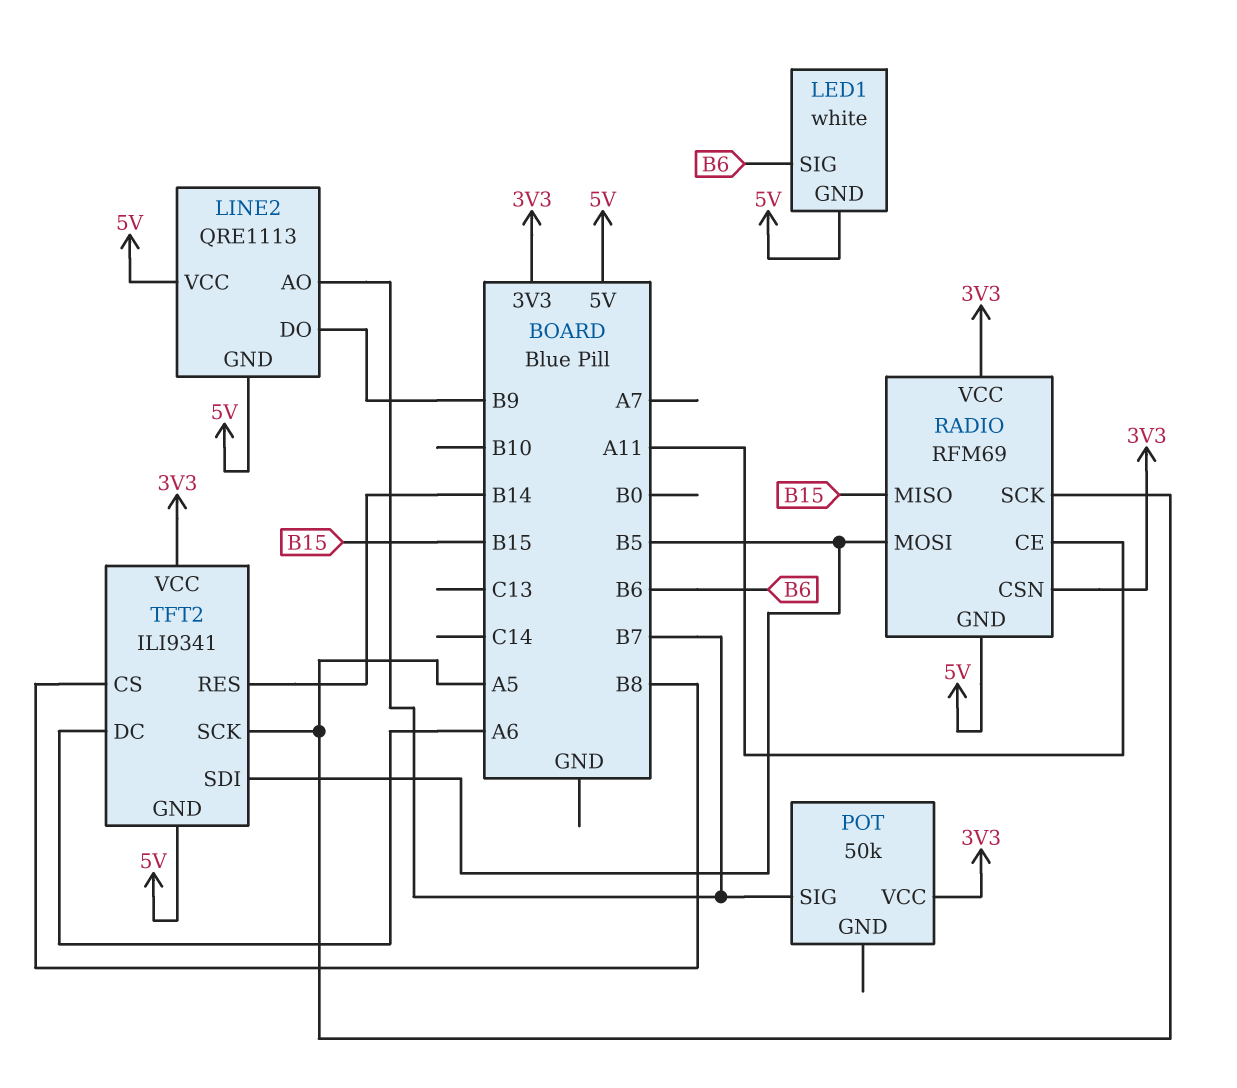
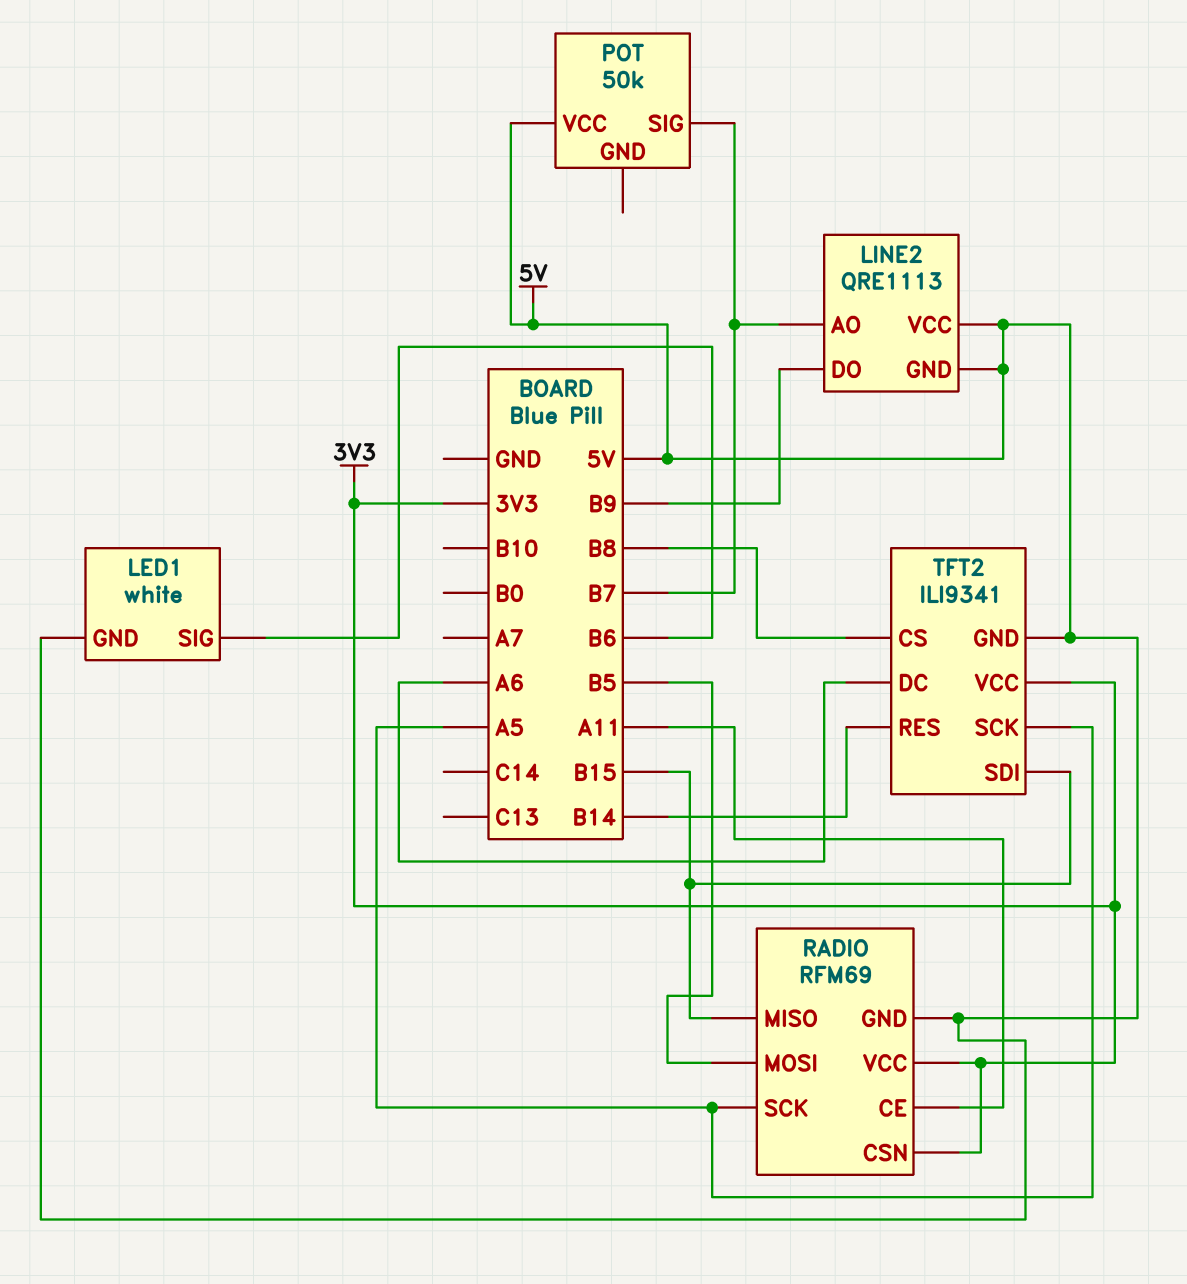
POT pin VCC: 3V3 -> 5V
TFT2 pin SDI: B5 -> B15

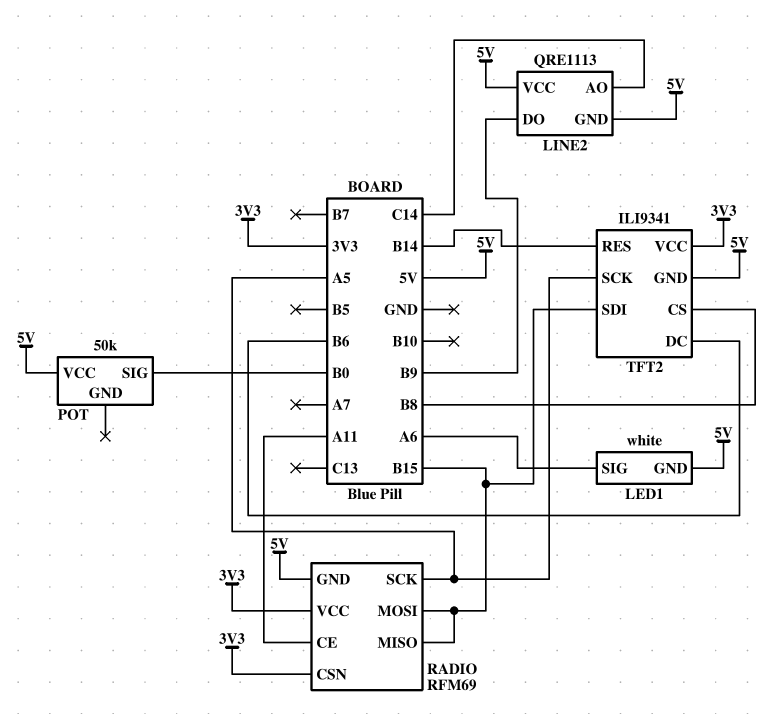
LED1 pin SIG: B6 -> A6
LINE2 pin AO: B7 -> C14
POT pin SIG: B7 -> B0
RADIO pin MOSI: B5 -> B15
TFT2 pin DC: A6 -> B6

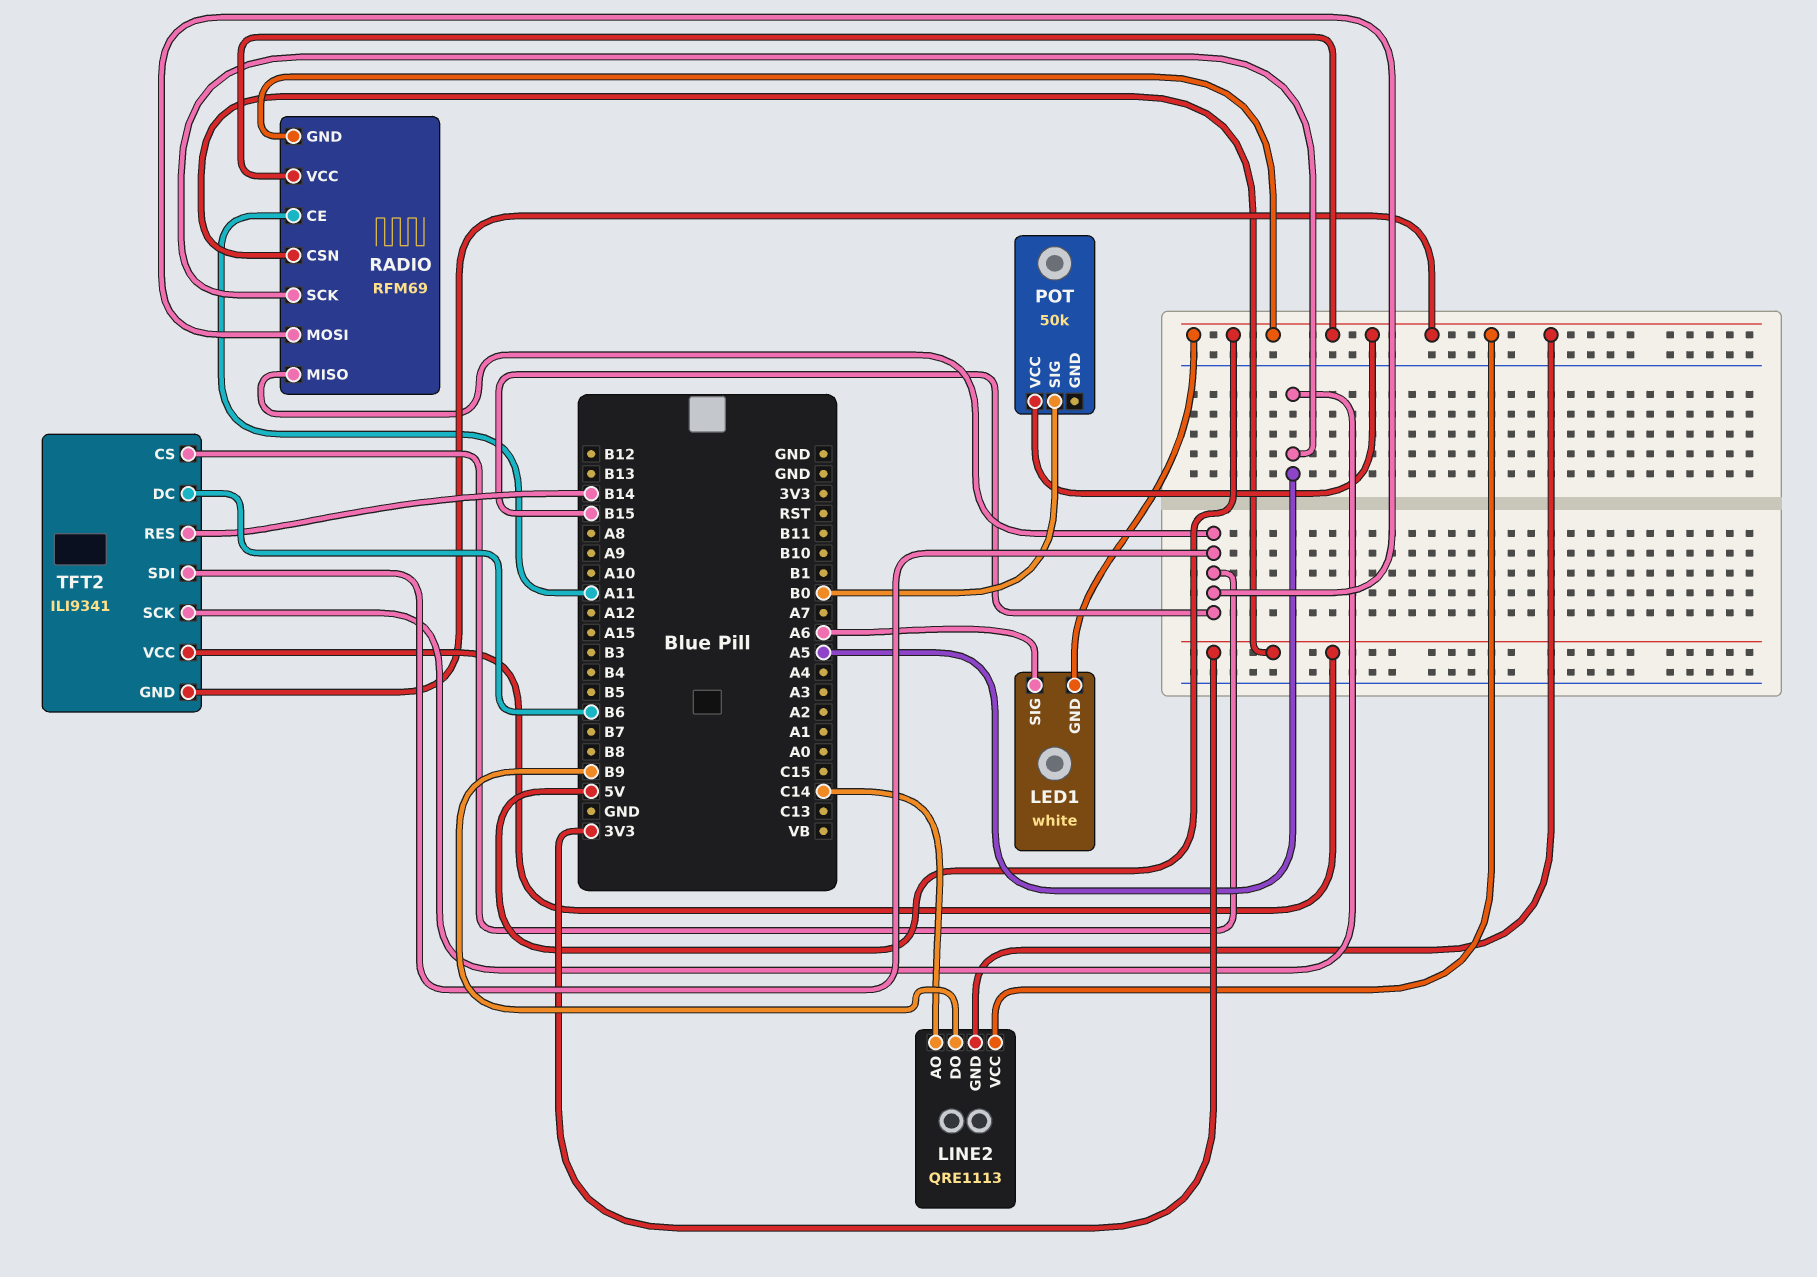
RADIO pin VCC: 3V3 -> 5V
TFT2 pin CS: B8 -> B15

